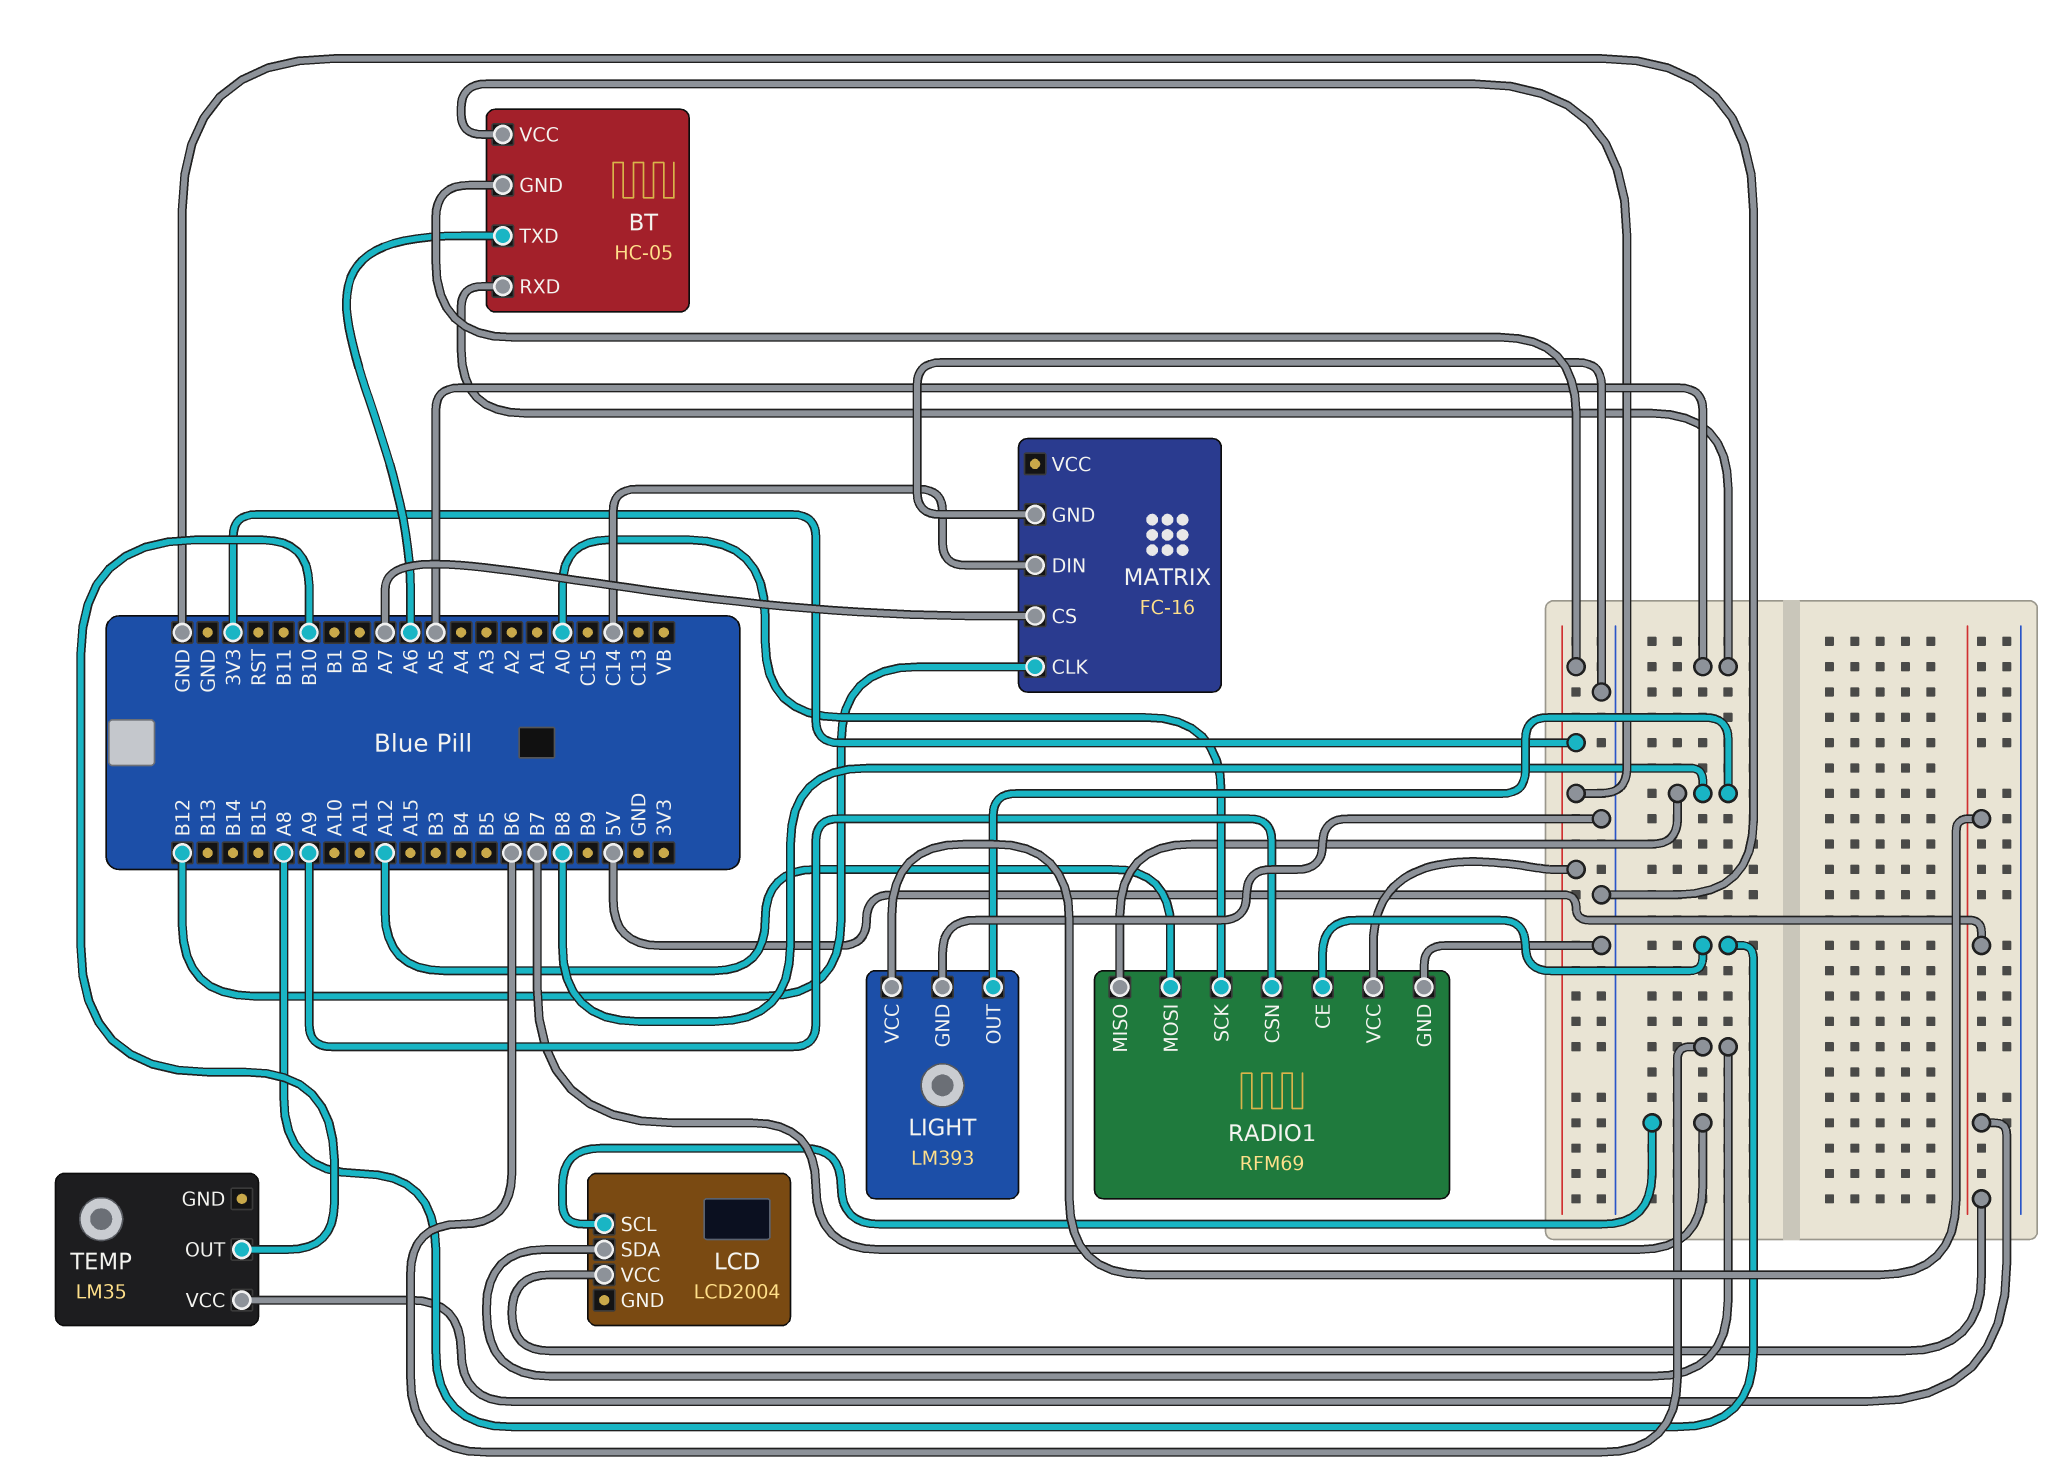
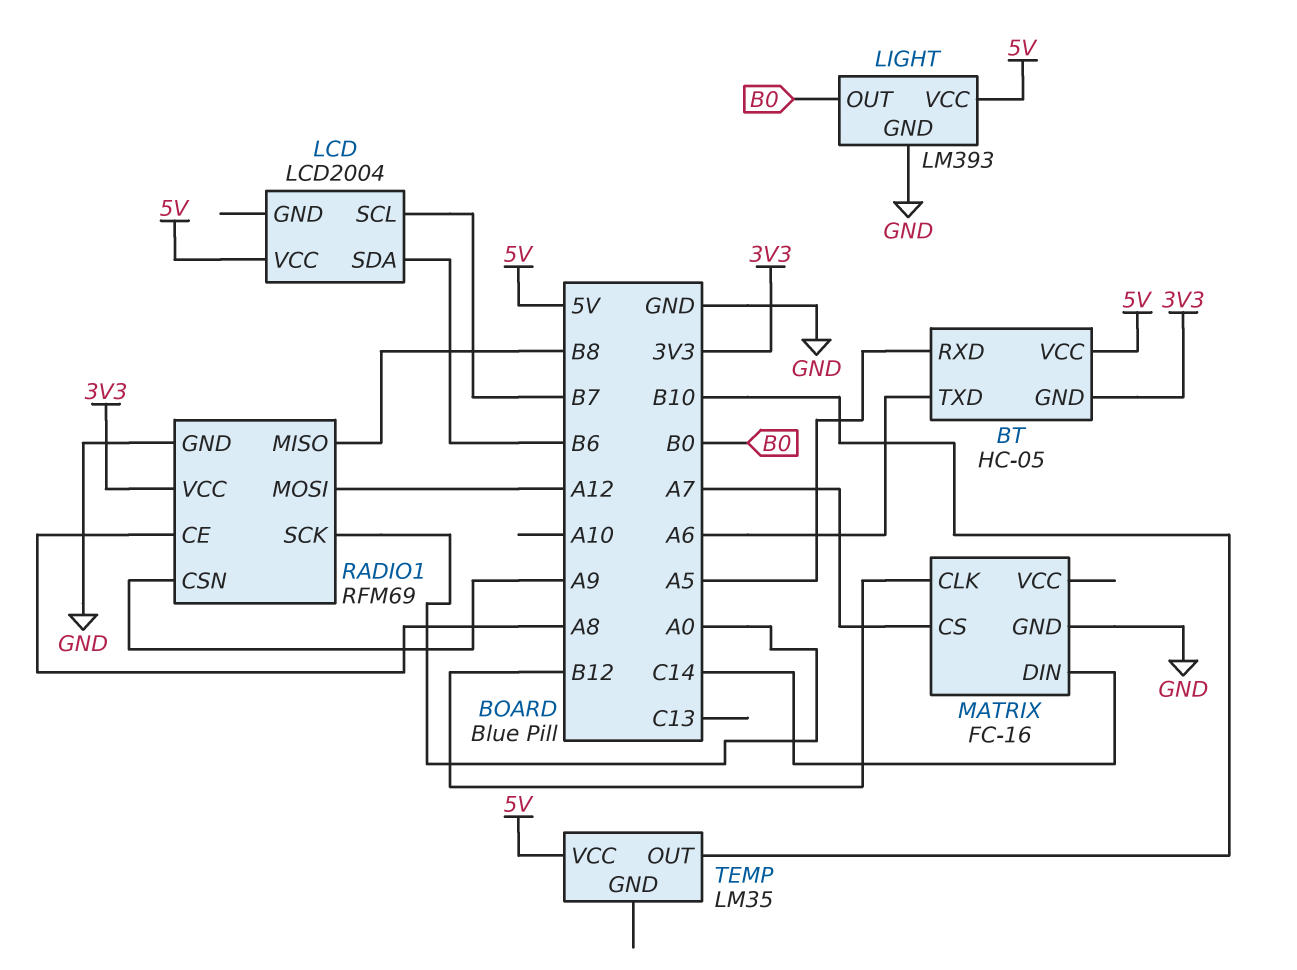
BT pin VCC: 3V3 -> 5V
LIGHT pin OUT: B8 -> B0

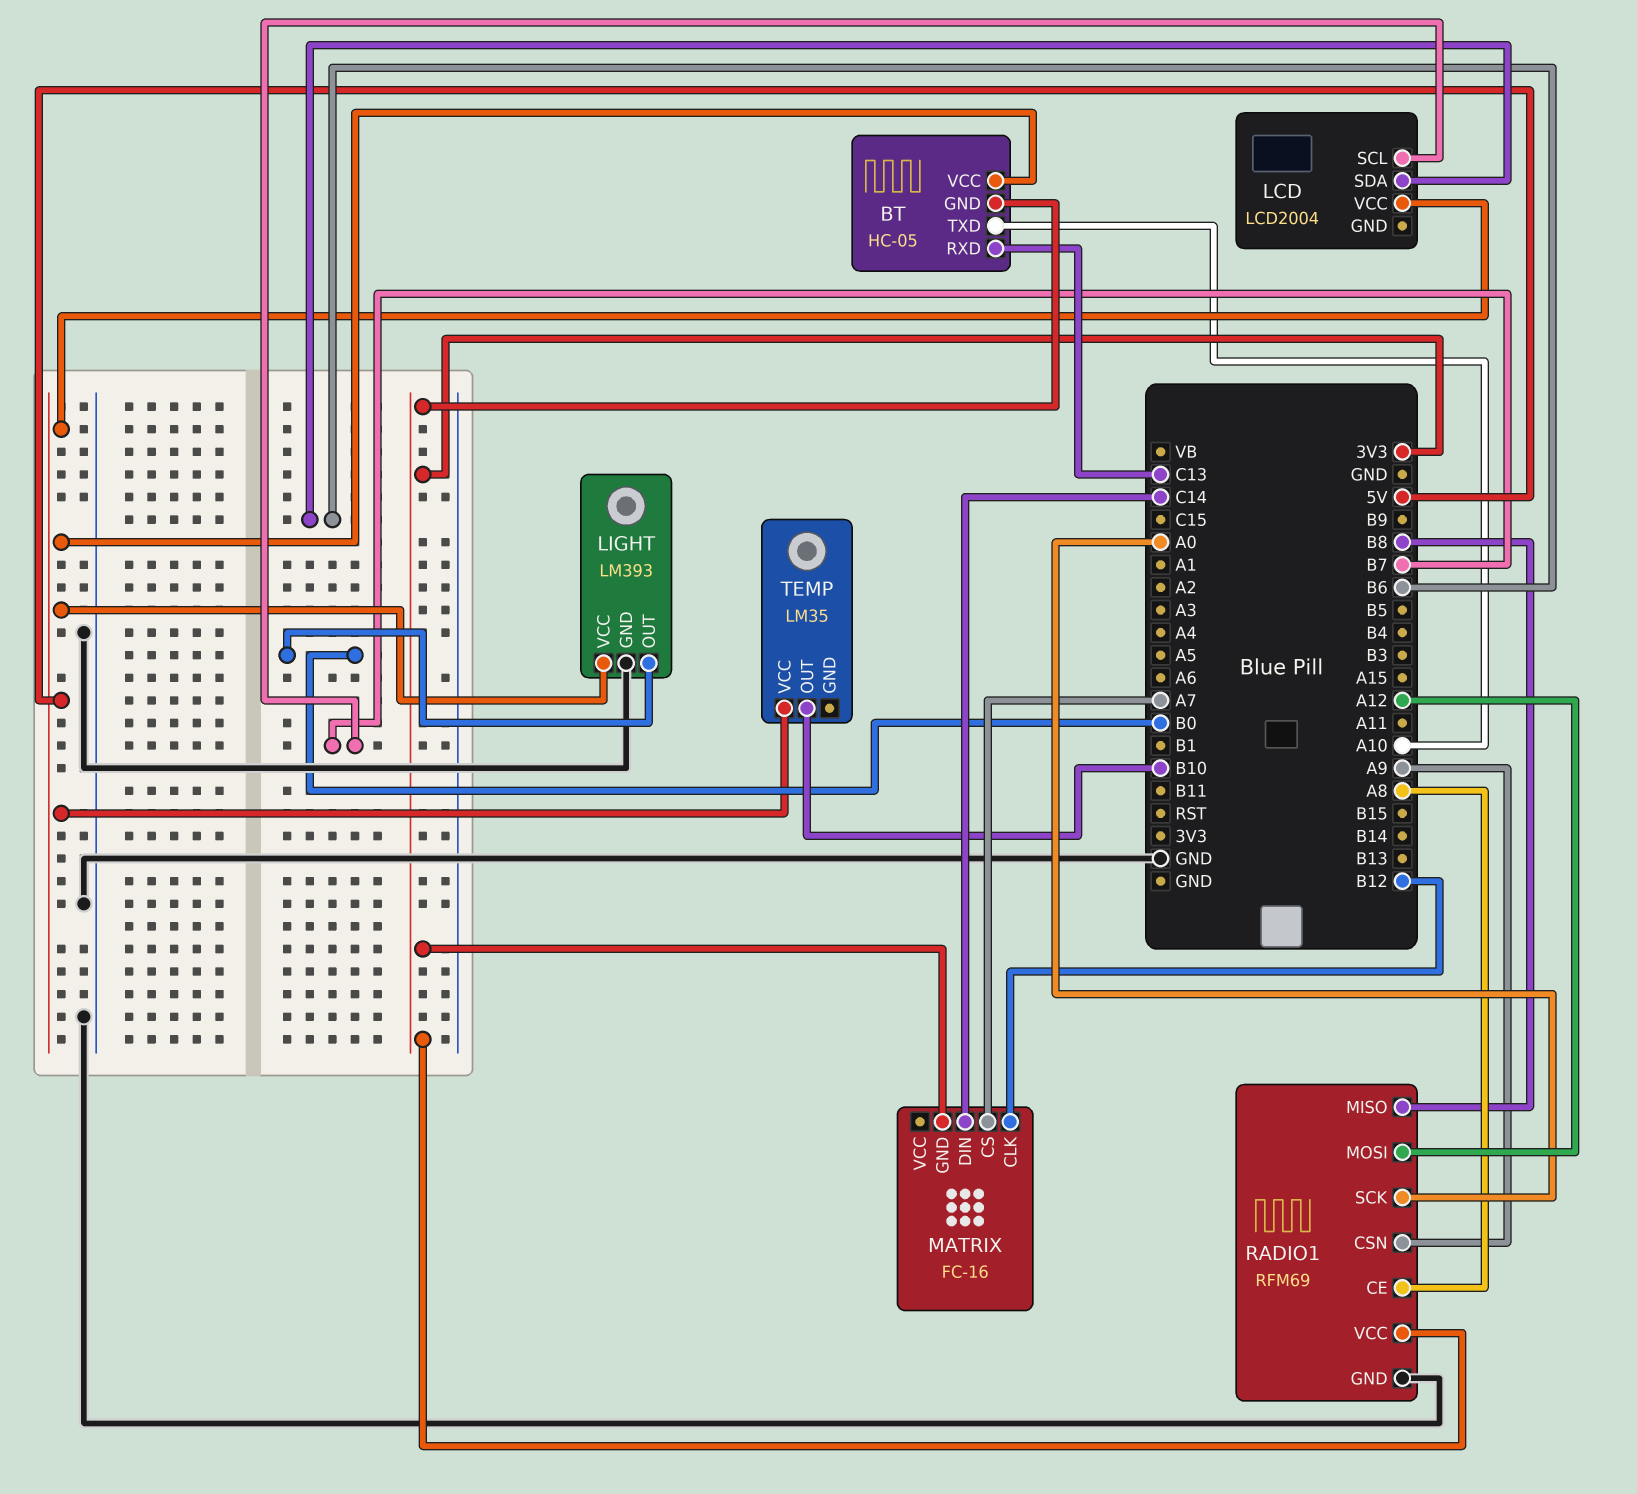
BT pin RXD: A5 -> C13
BT pin TXD: A6 -> A10
MATRIX pin GND: GND -> 3V3

